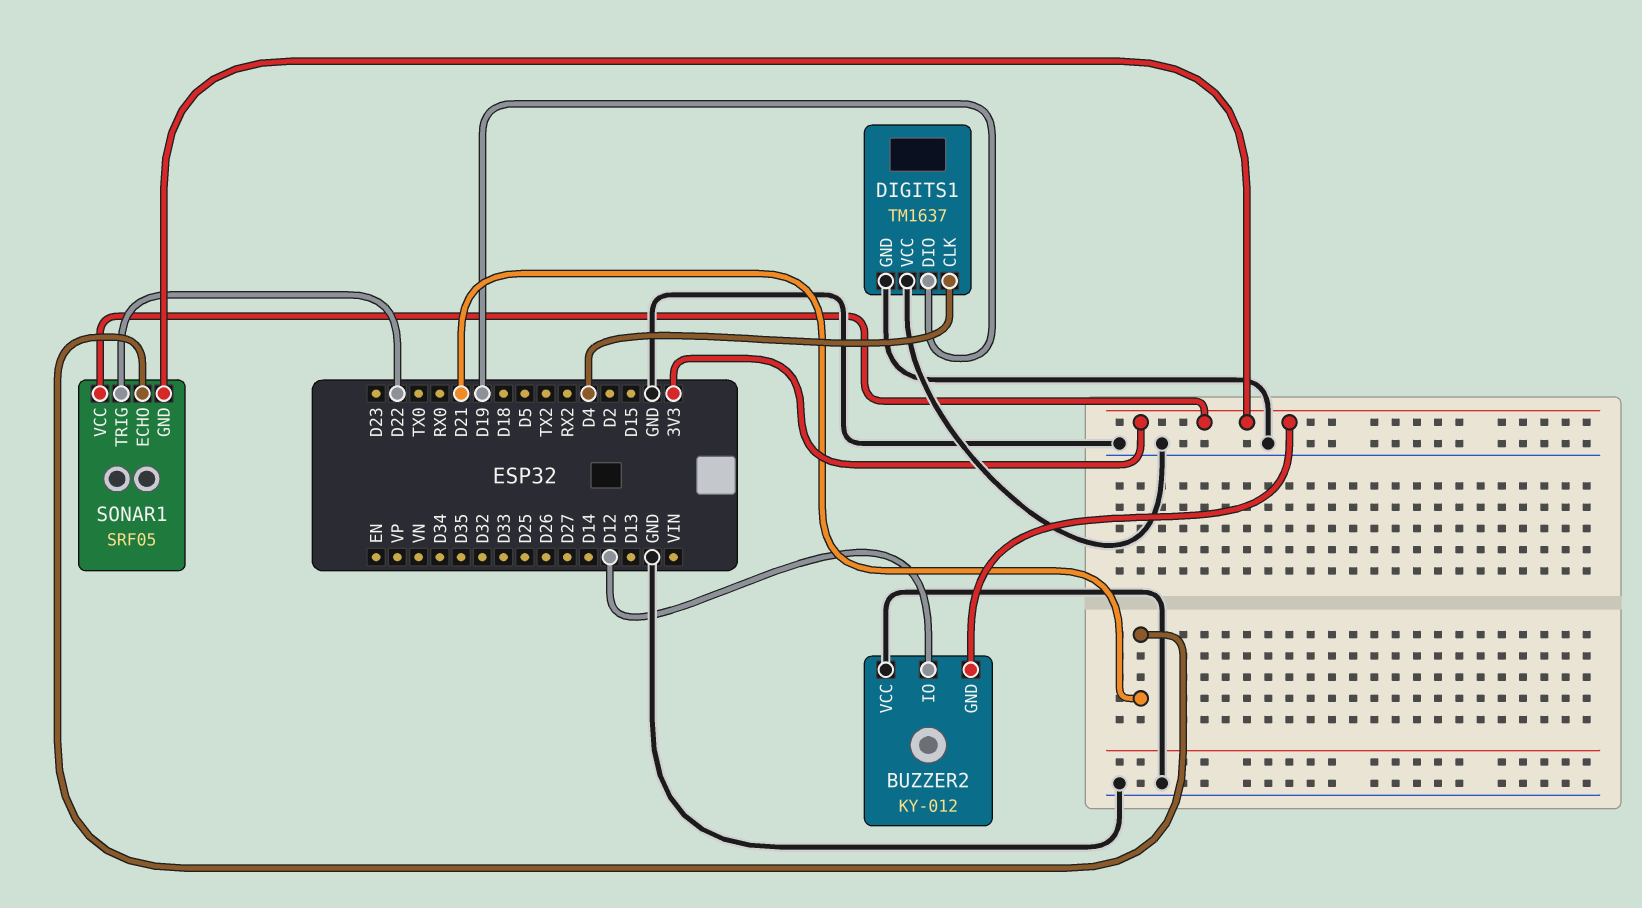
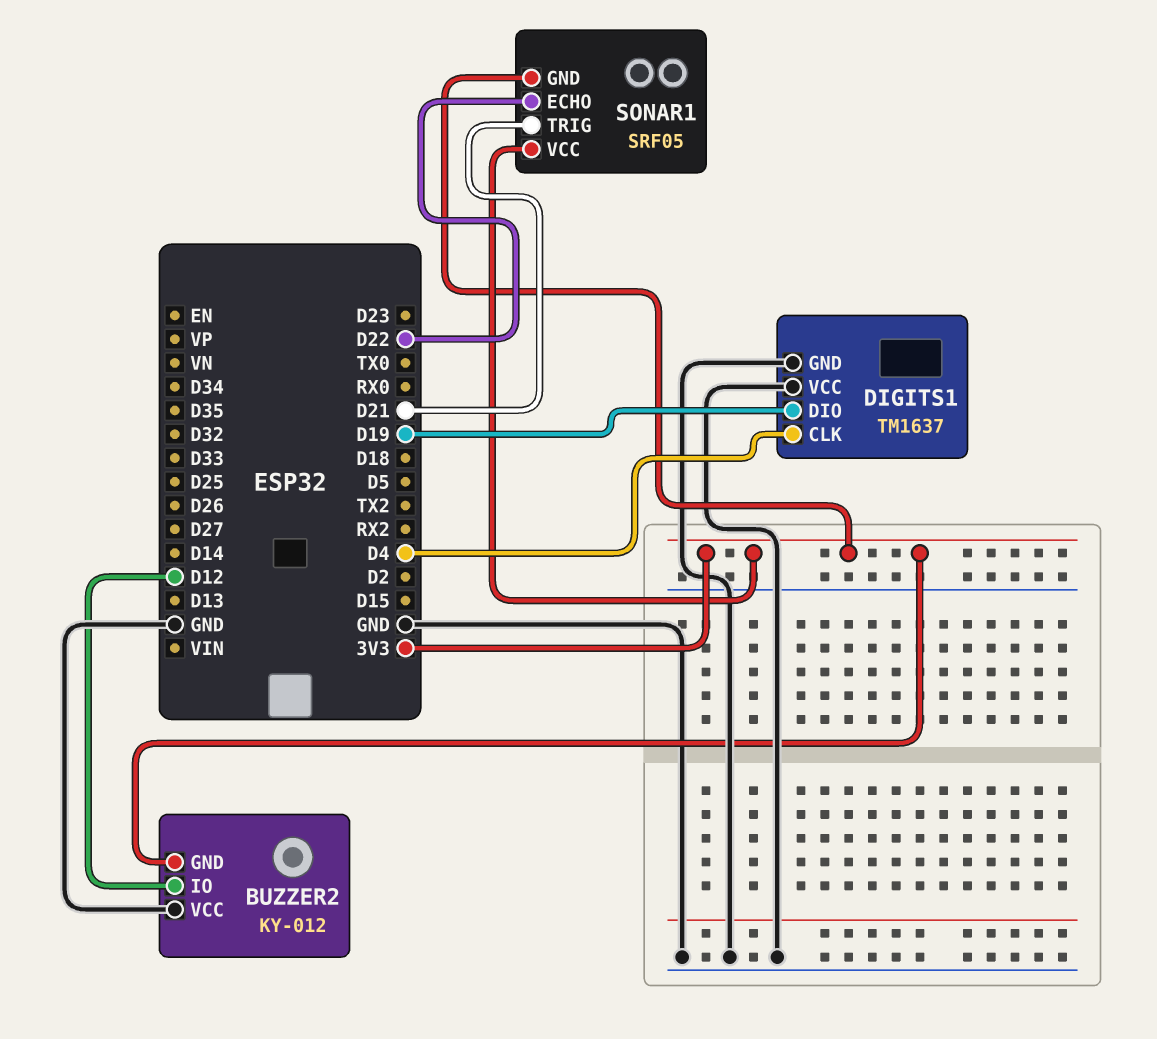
SONAR1 pin ECHO: D21 -> D22
SONAR1 pin TRIG: D22 -> D21

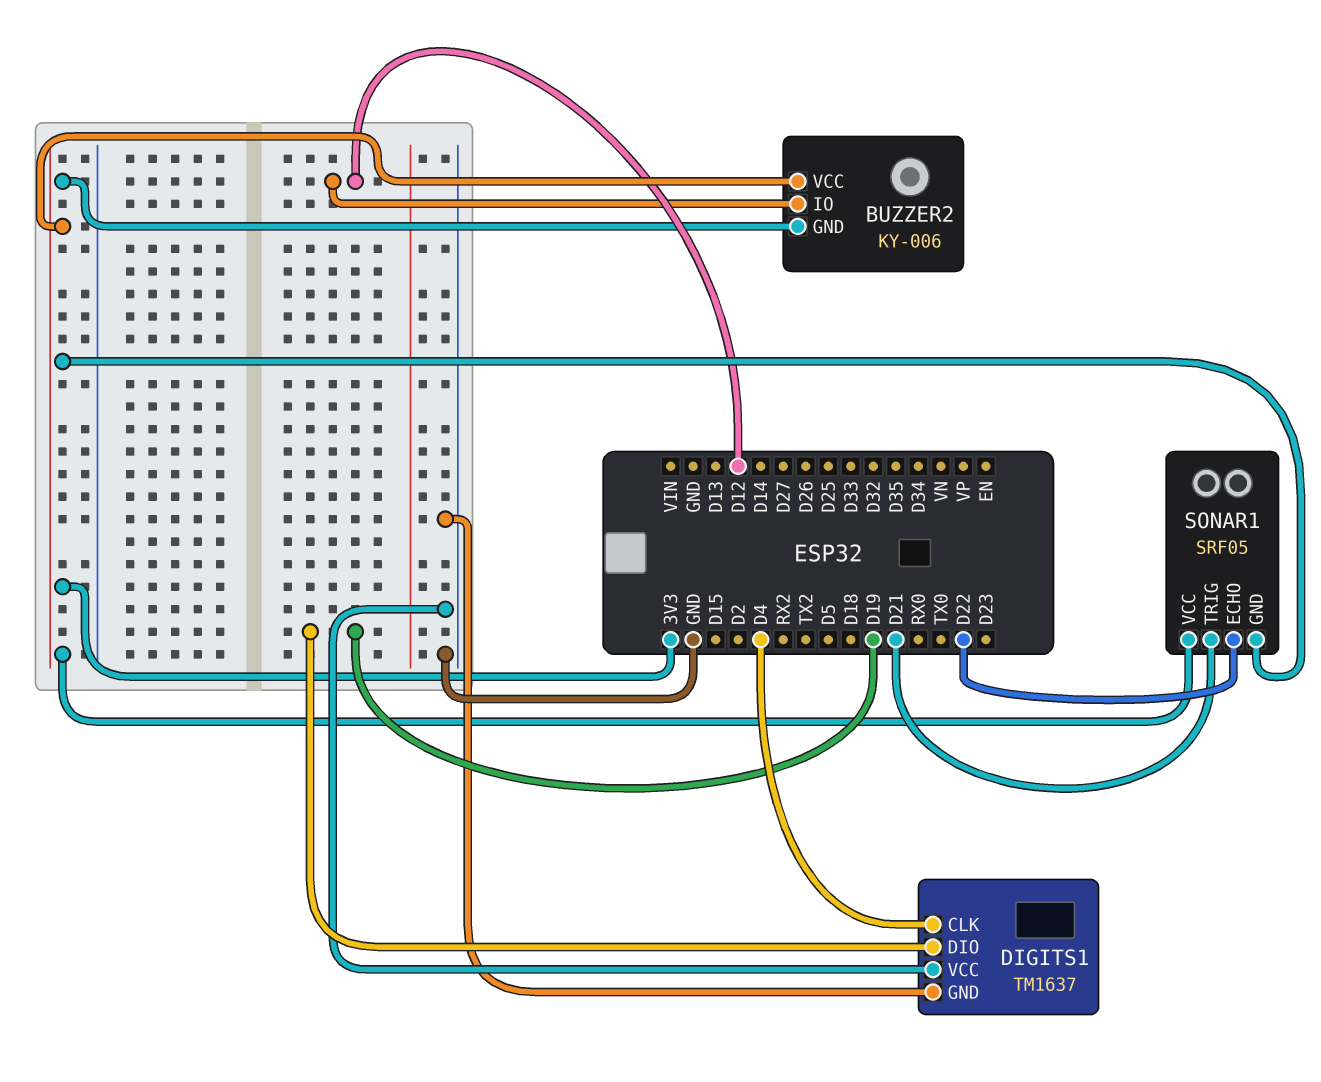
BUZZER2: KY-012 -> KY-006
BUZZER2 pin VCC: GND -> 3V3

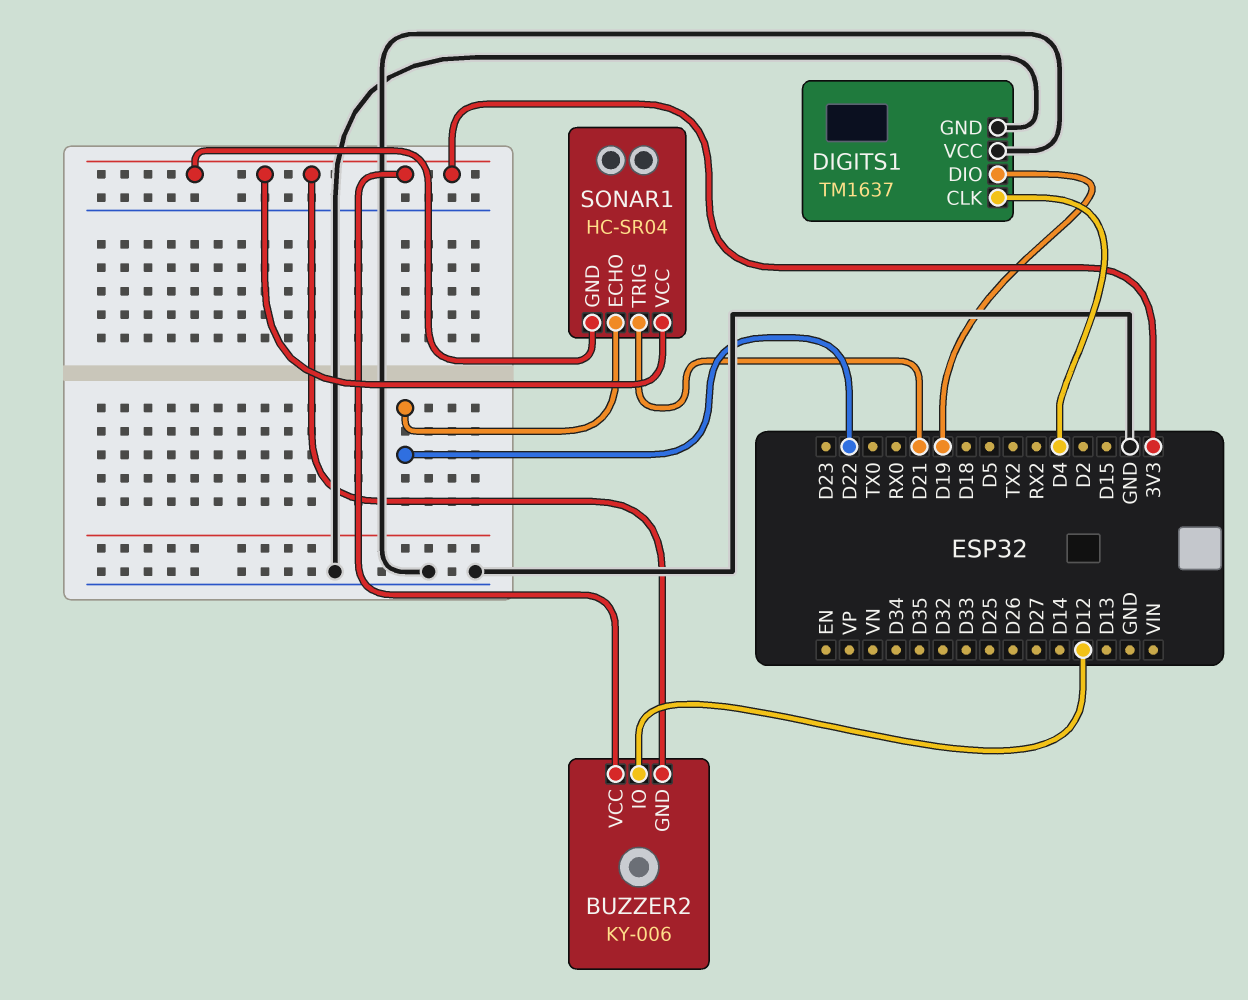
SONAR1: SRF05 -> HC-SR04

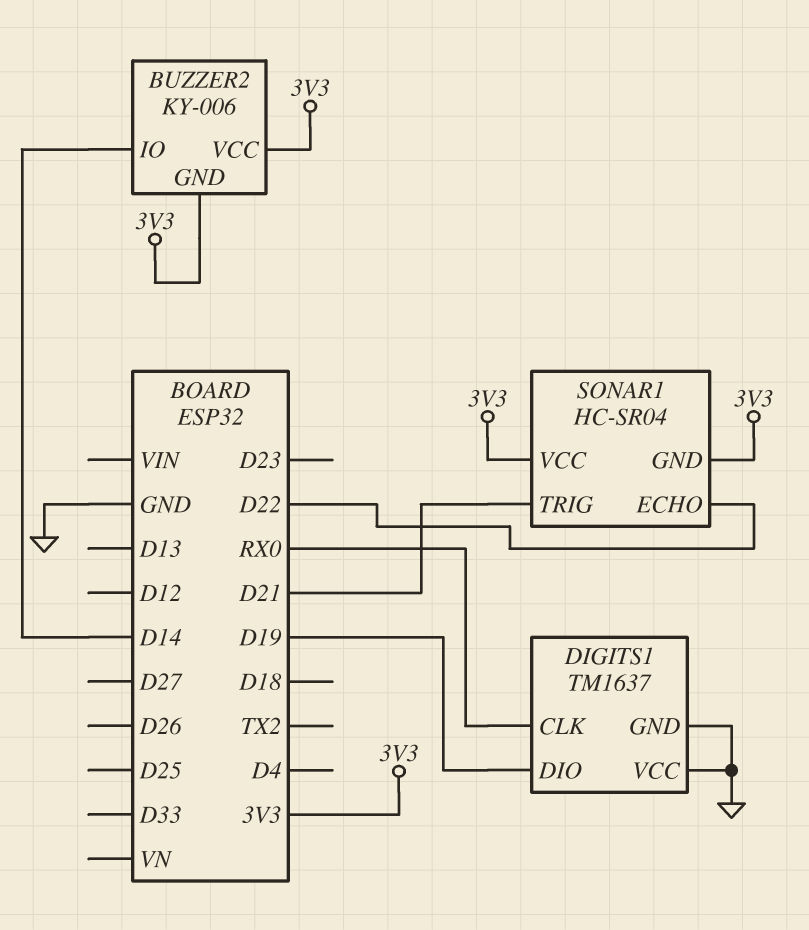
BUZZER2 pin IO: D12 -> D14
DIGITS1 pin CLK: D4 -> RX0

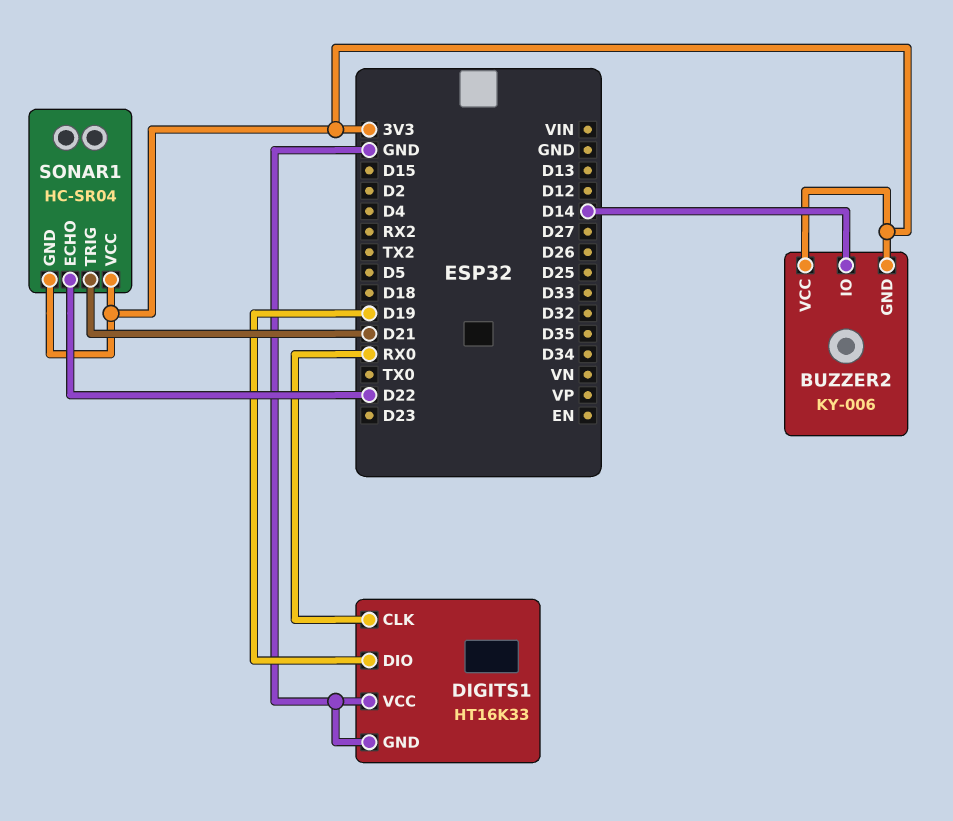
DIGITS1: TM1637 -> HT16K33

